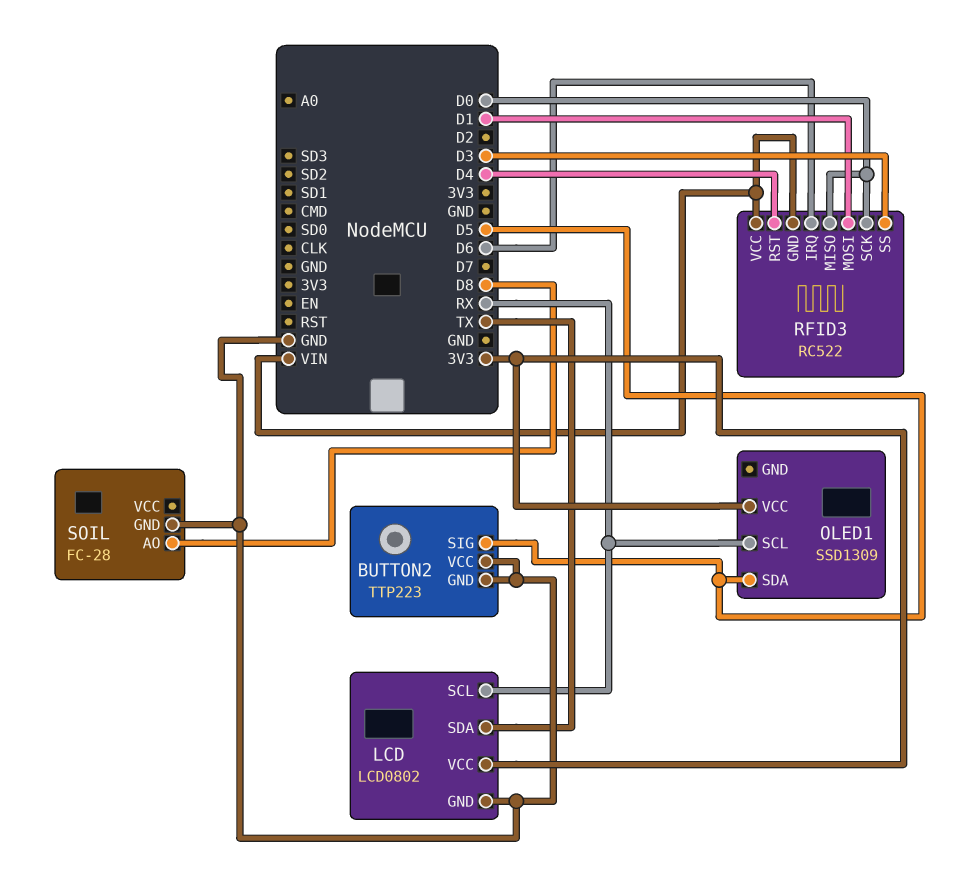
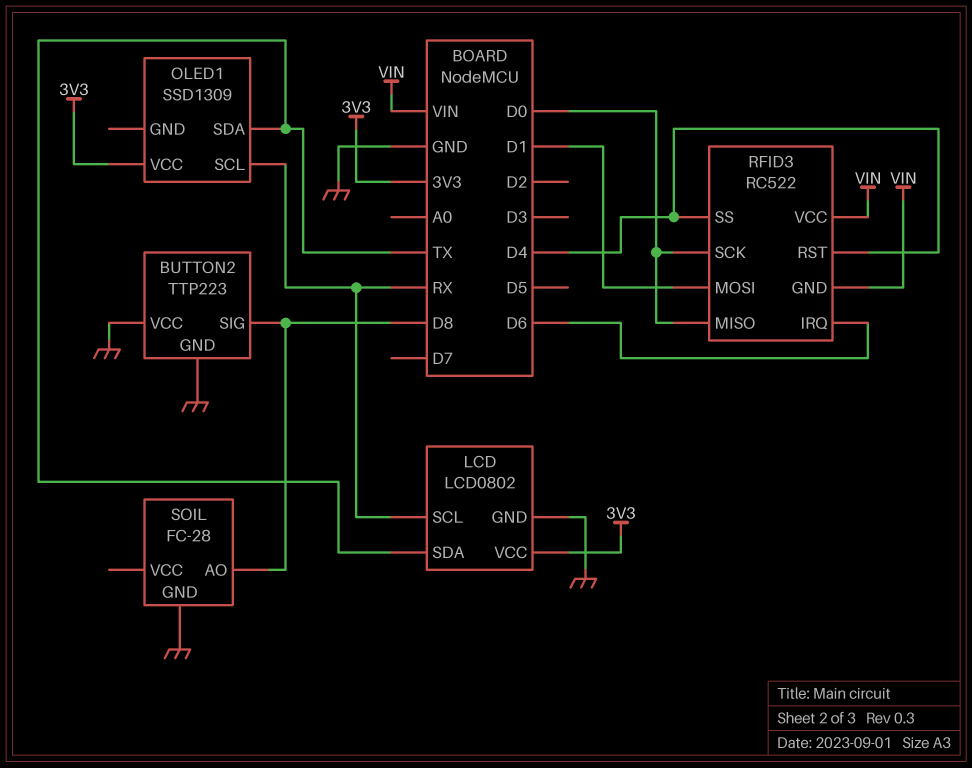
BUTTON2 pin SIG: D5 -> D8
OLED1 pin SDA: D5 -> TX
RFID3 pin SS: D3 -> D4

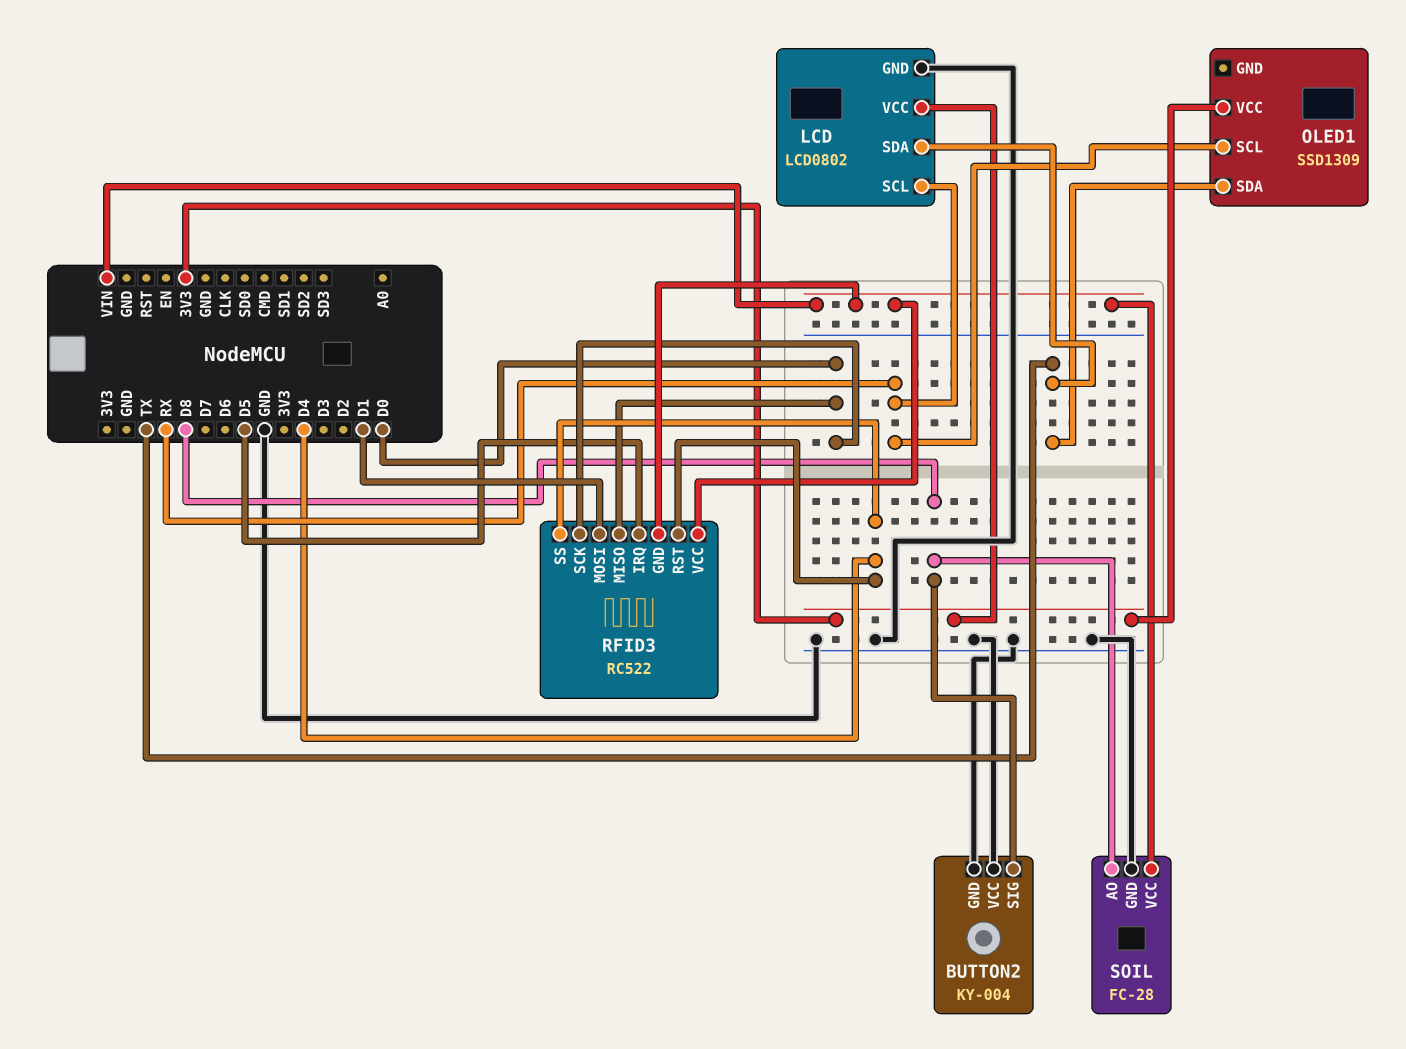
BUTTON2: TTP223 -> KY-004
RFID3 pin IRQ: D6 -> D5
SOIL pin VCC: none -> VIN

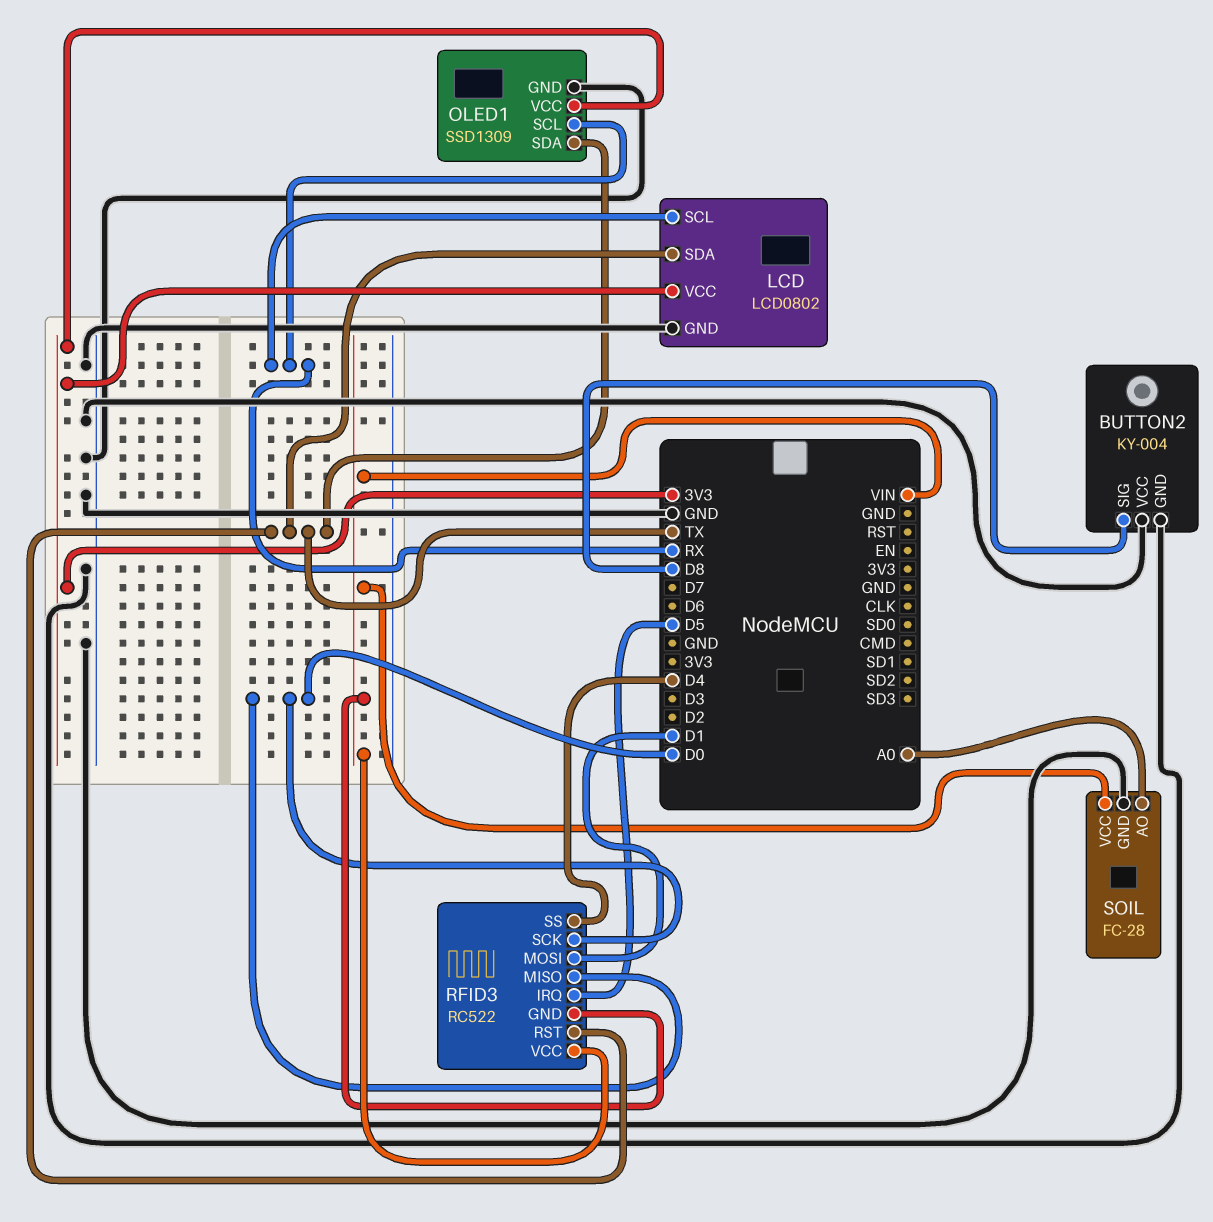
OLED1 pin GND: none -> GND
RFID3 pin RST: D4 -> TX
SOIL pin AO: D8 -> A0

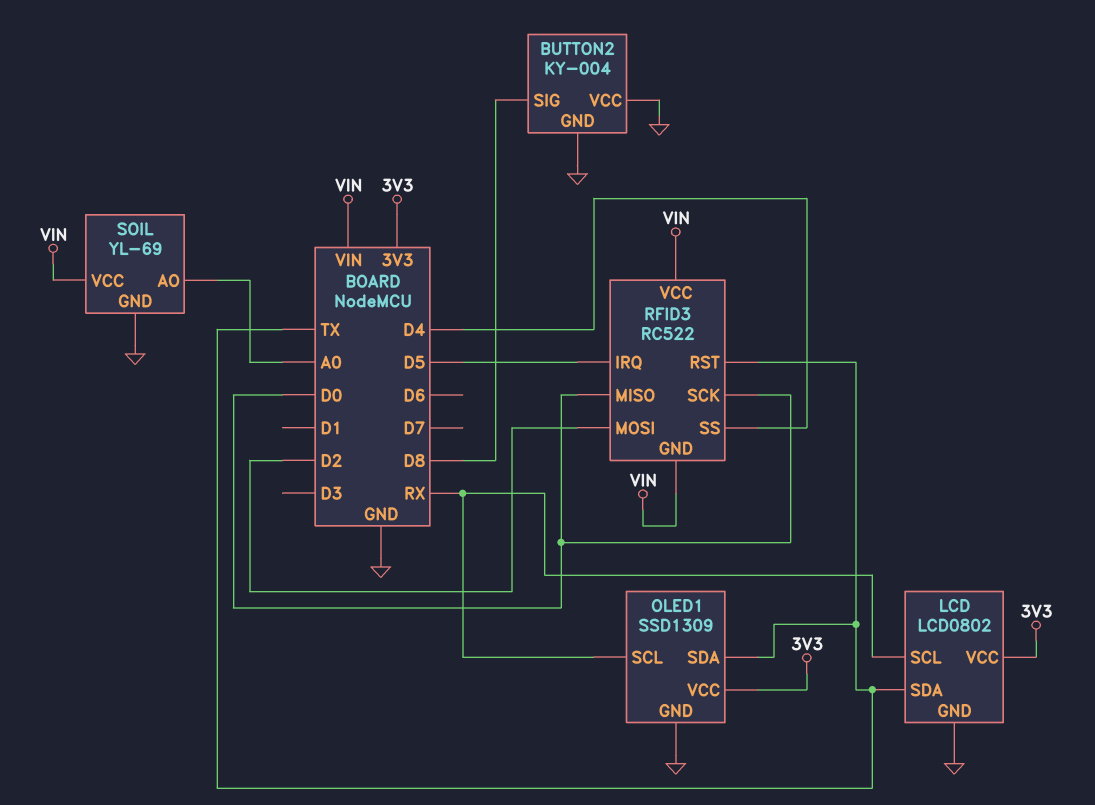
RFID3 pin MOSI: D1 -> D2
SOIL: FC-28 -> YL-69

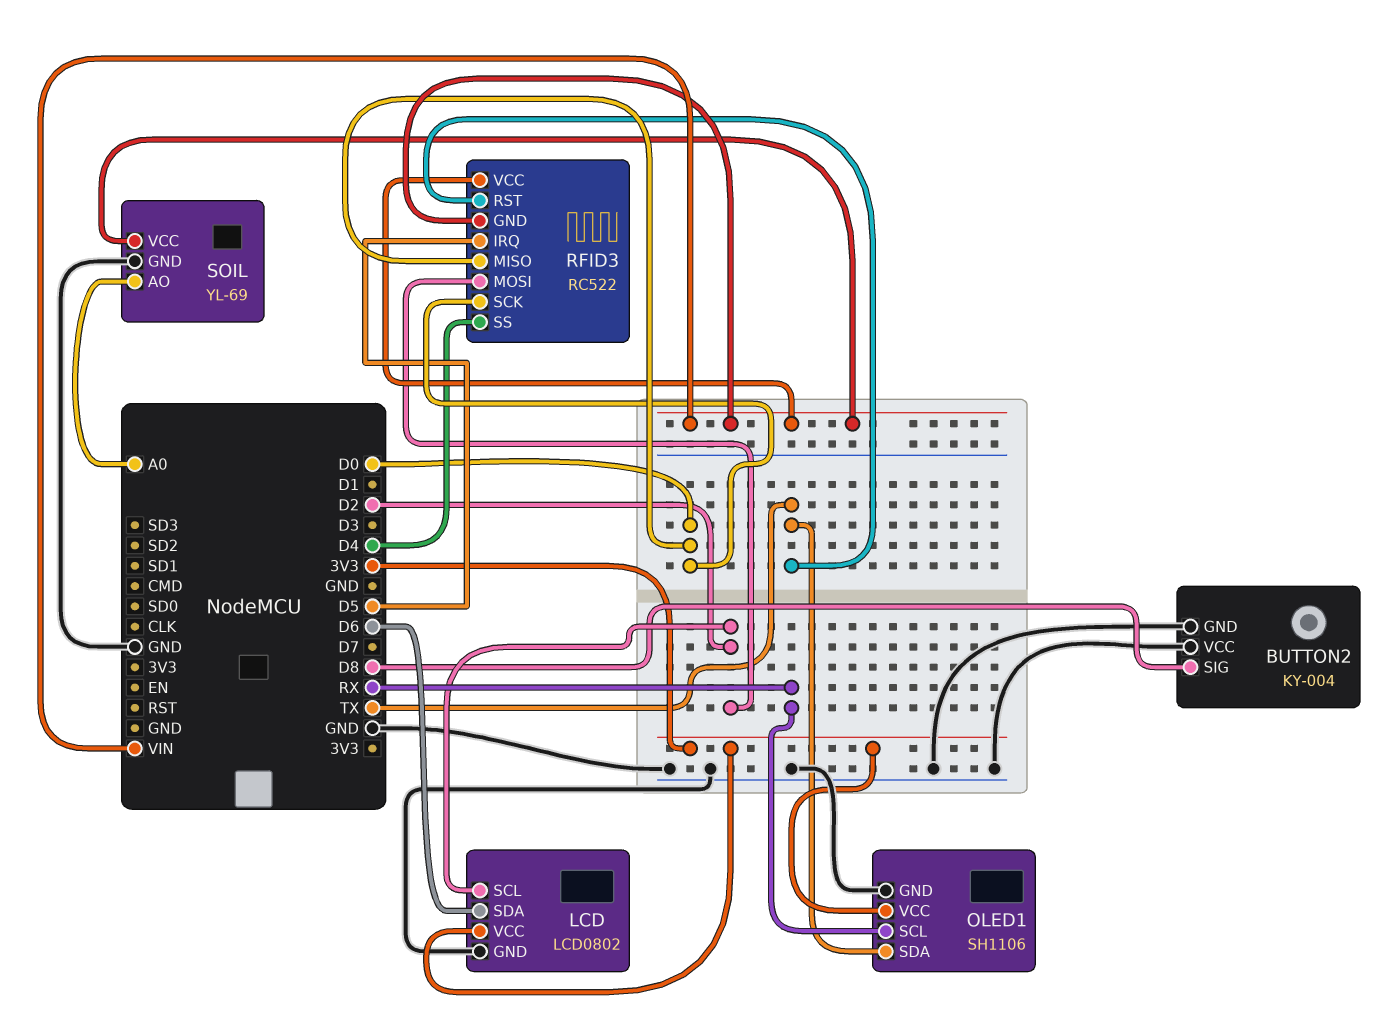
LCD pin SCL: RX -> D2
LCD pin SDA: TX -> D6
OLED1: SSD1309 -> SH1106

